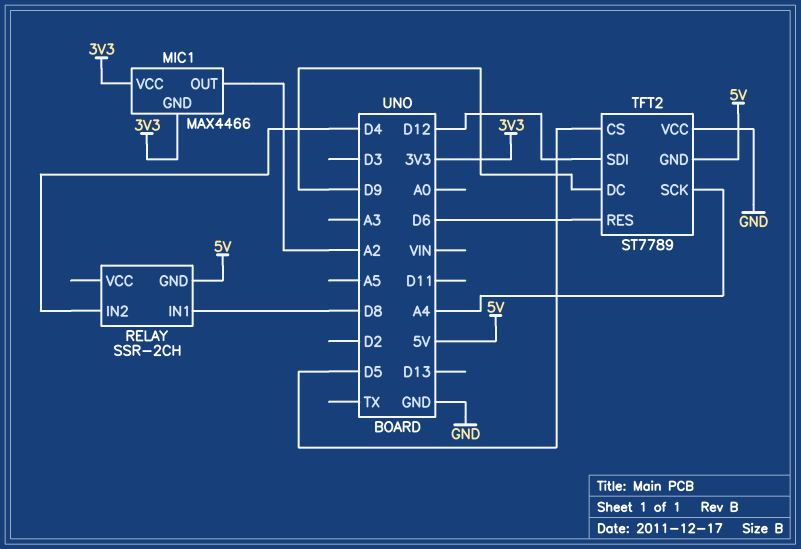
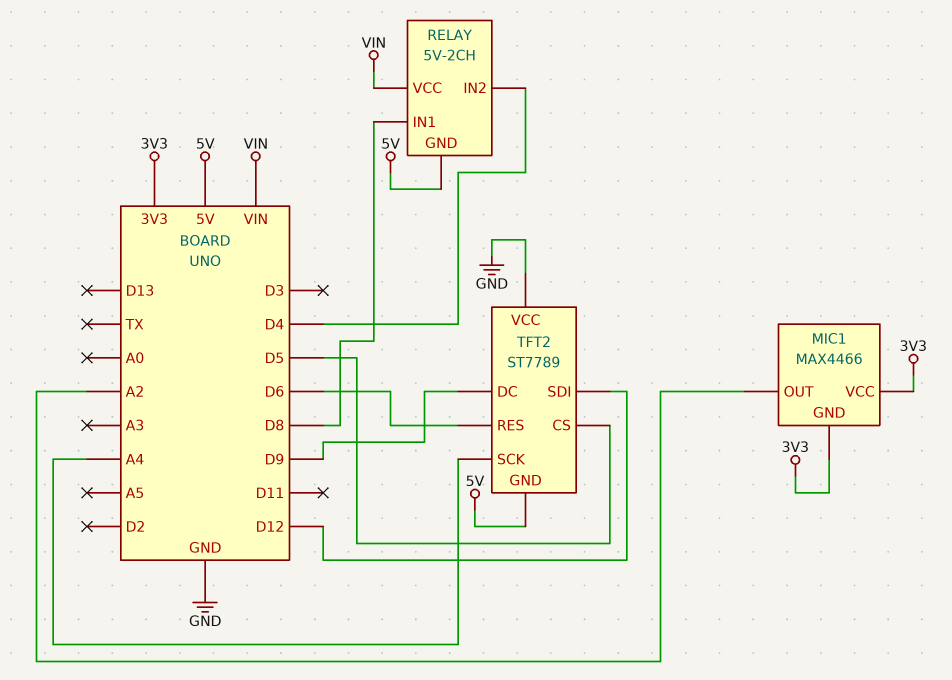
RELAY: SSR-2CH -> 5V-2CH
RELAY pin VCC: none -> VIN

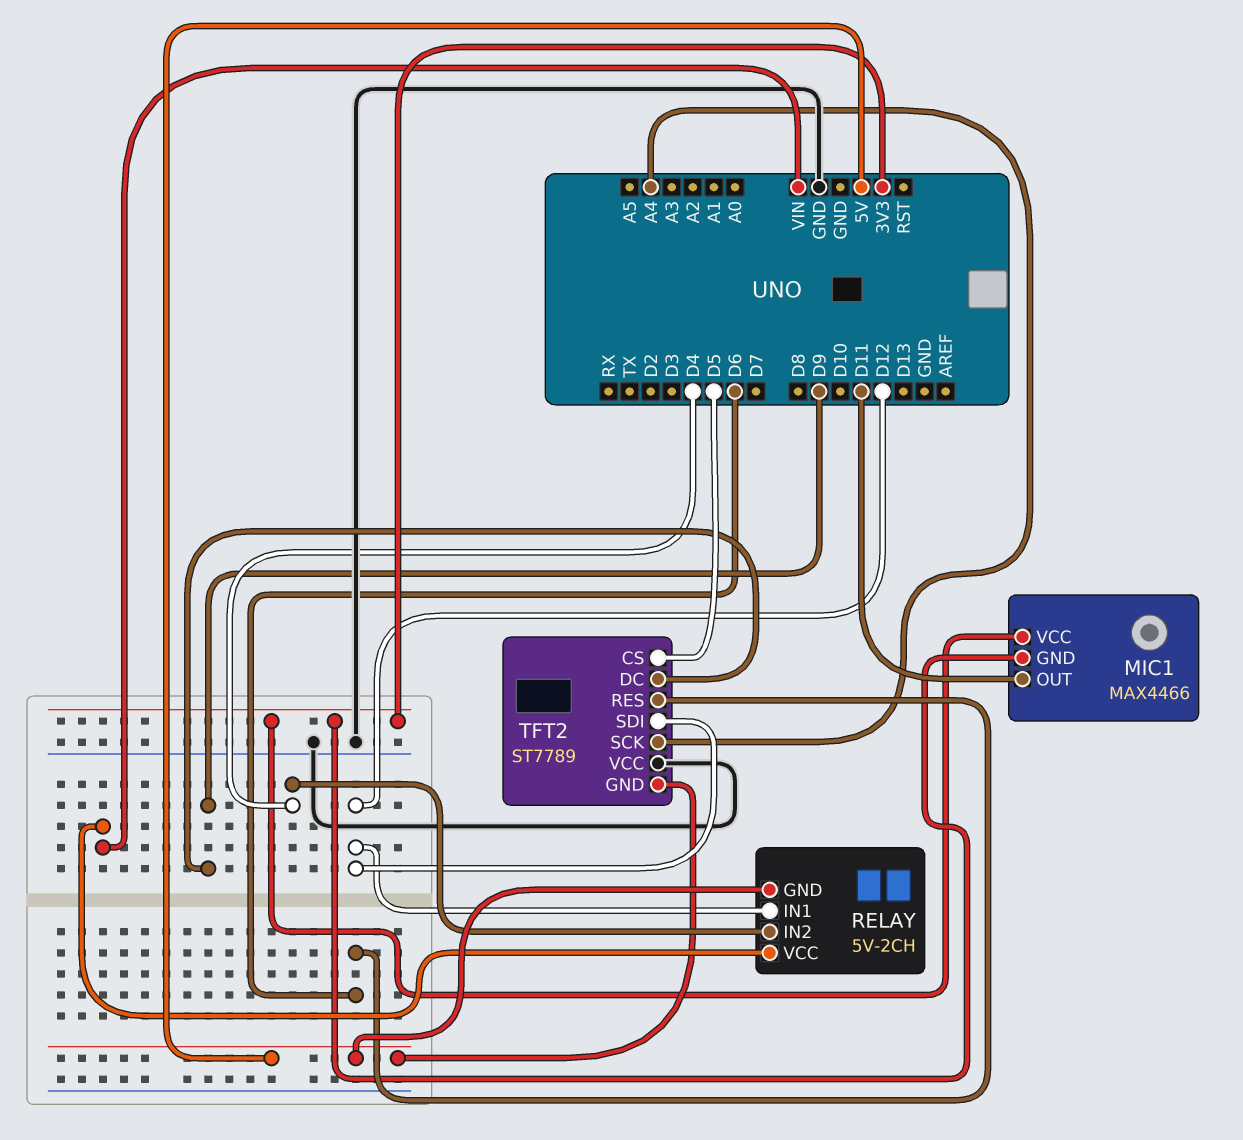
MIC1 pin OUT: A2 -> D11
RELAY pin IN1: D8 -> D12

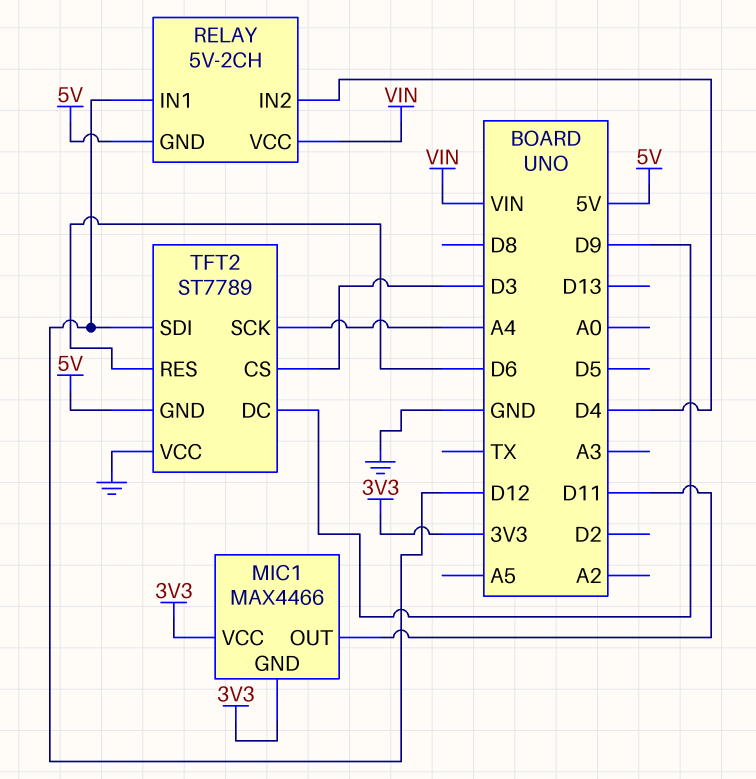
TFT2 pin CS: D5 -> D3

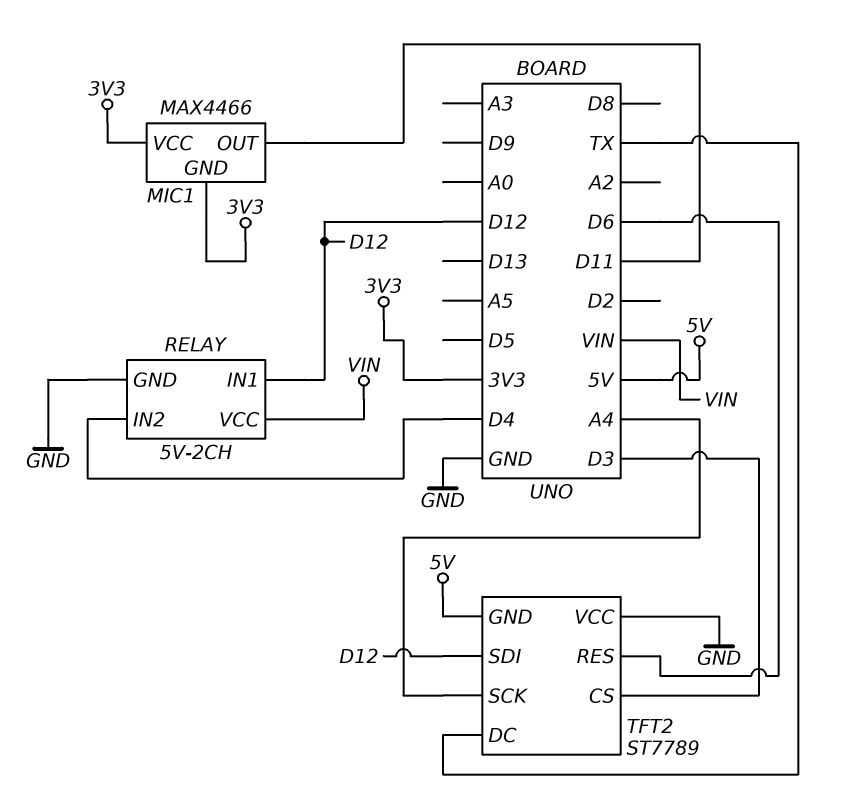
RELAY pin GND: 5V -> GND
TFT2 pin DC: D9 -> TX

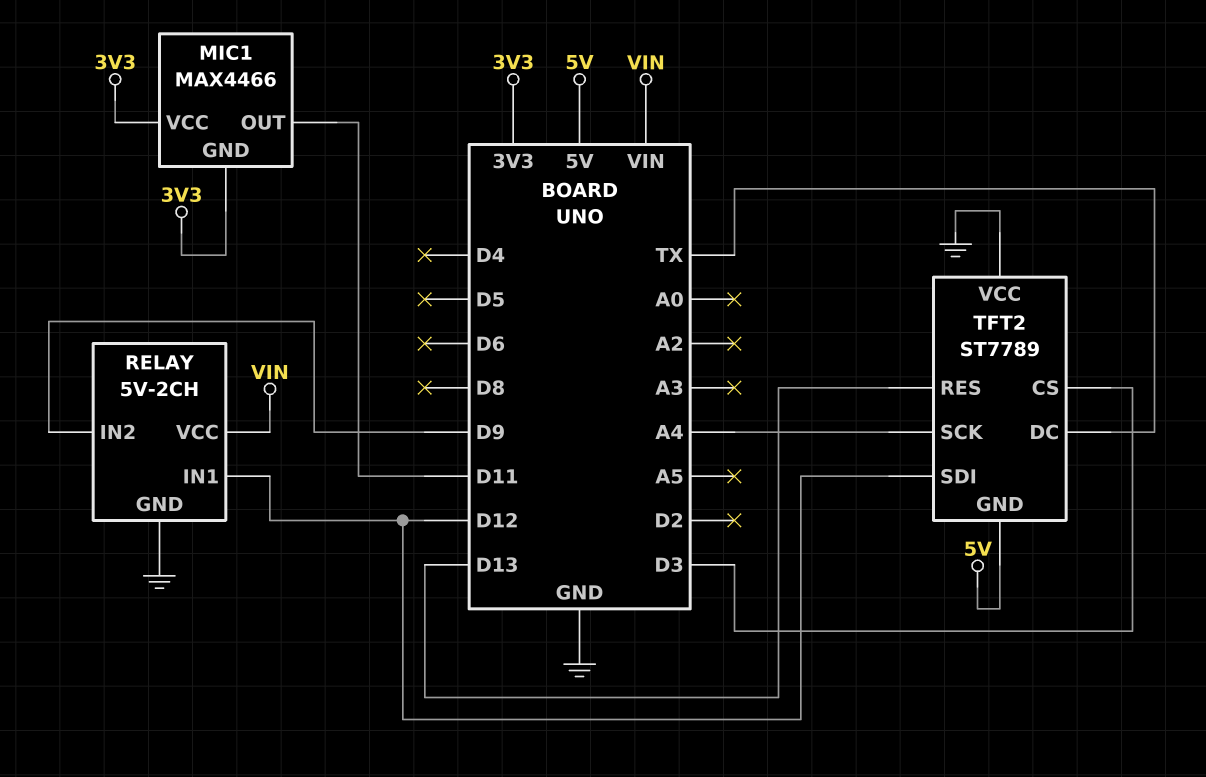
RELAY pin IN2: D4 -> D9
TFT2 pin RES: D6 -> D13

